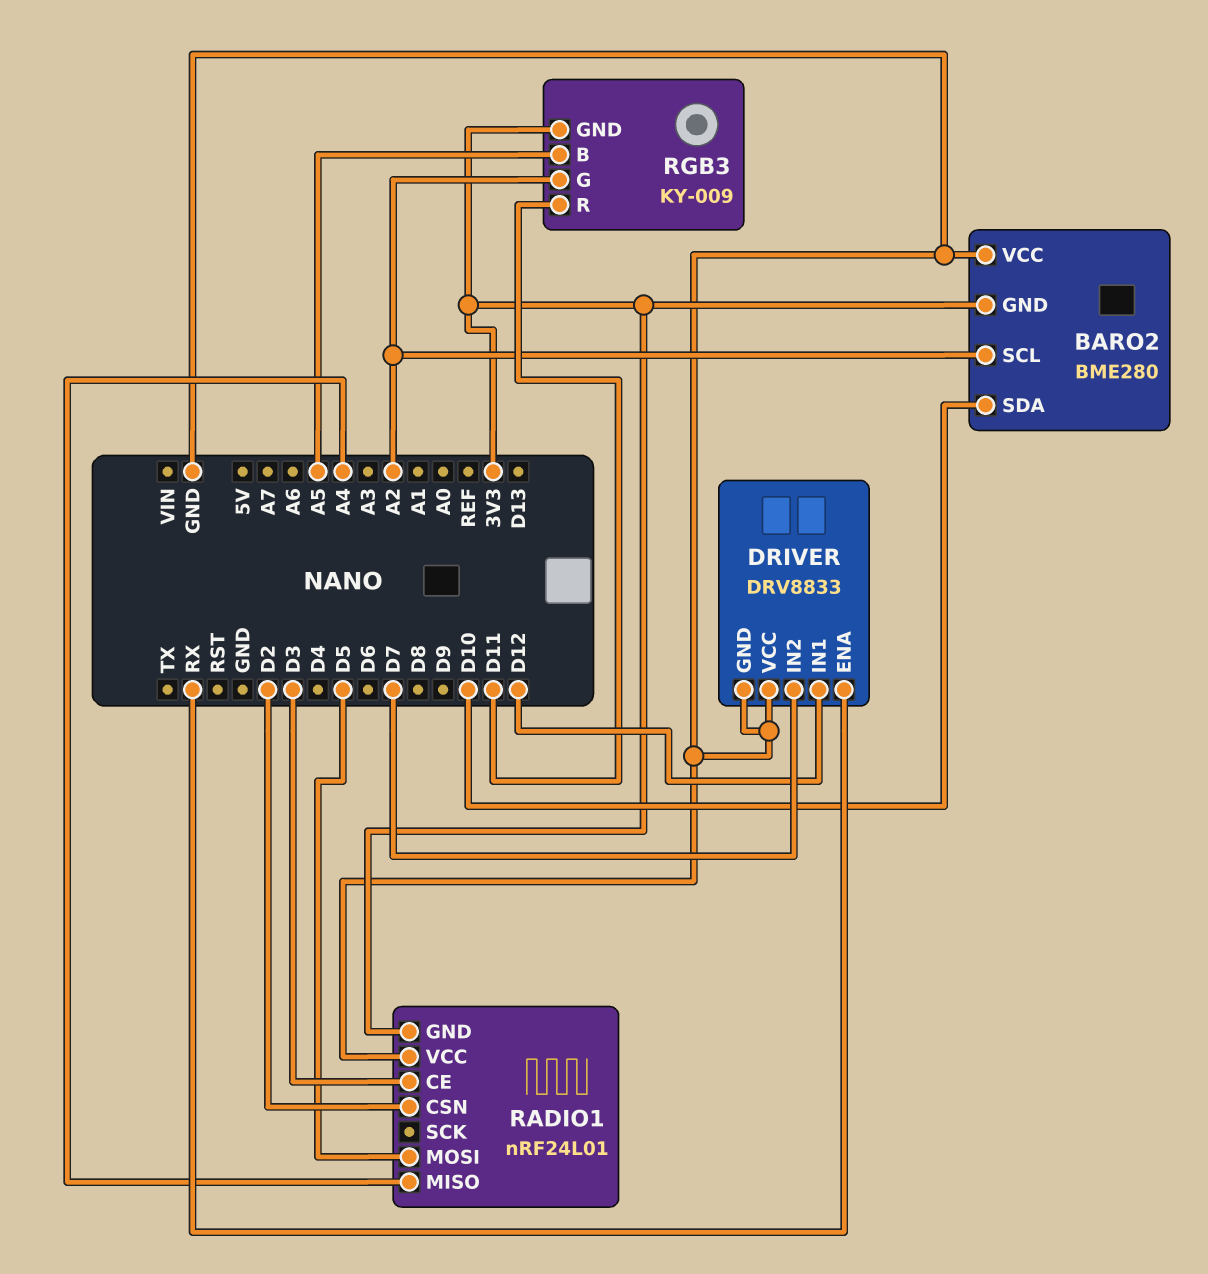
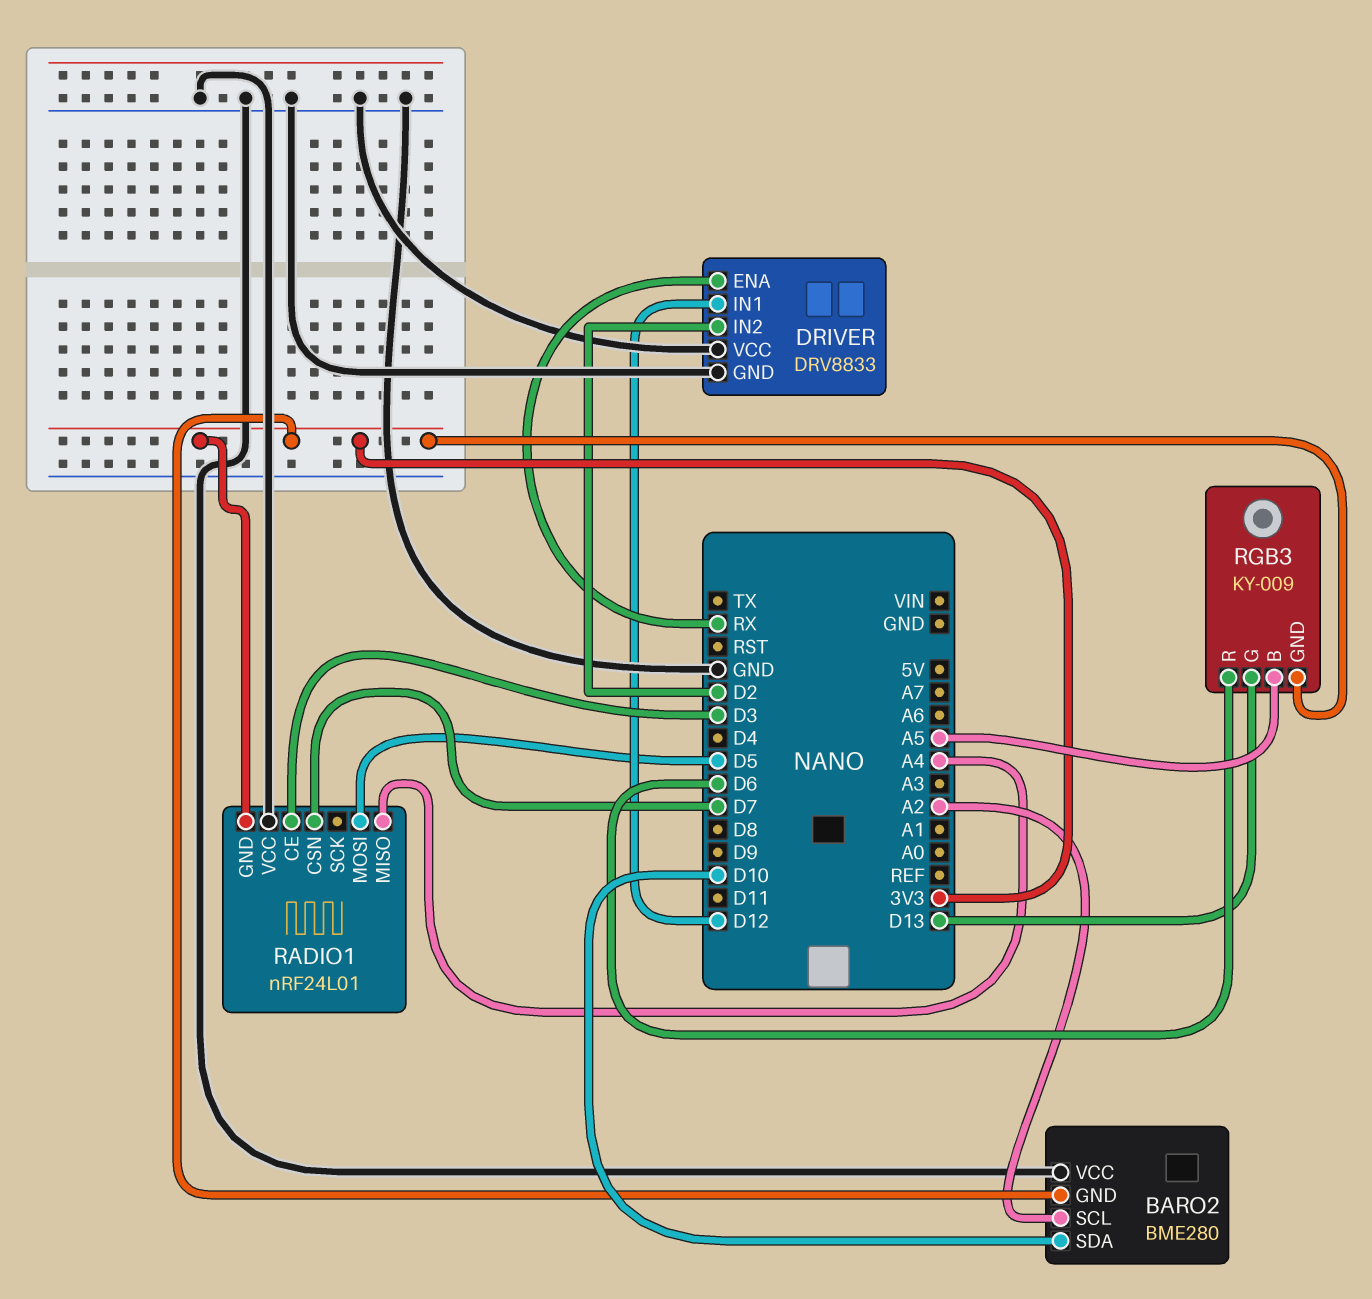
DRIVER pin IN2: D7 -> D2
RADIO1 pin CSN: D2 -> D7
RGB3 pin G: A2 -> D13
RGB3 pin R: D11 -> D6

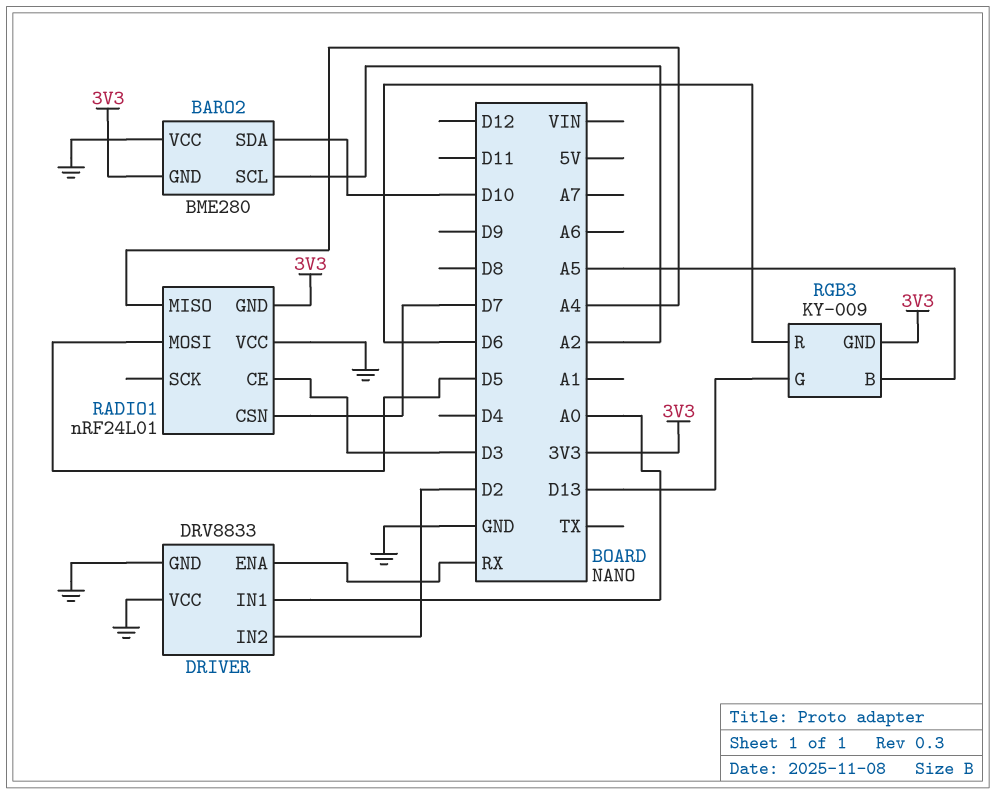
DRIVER pin IN1: D12 -> A0

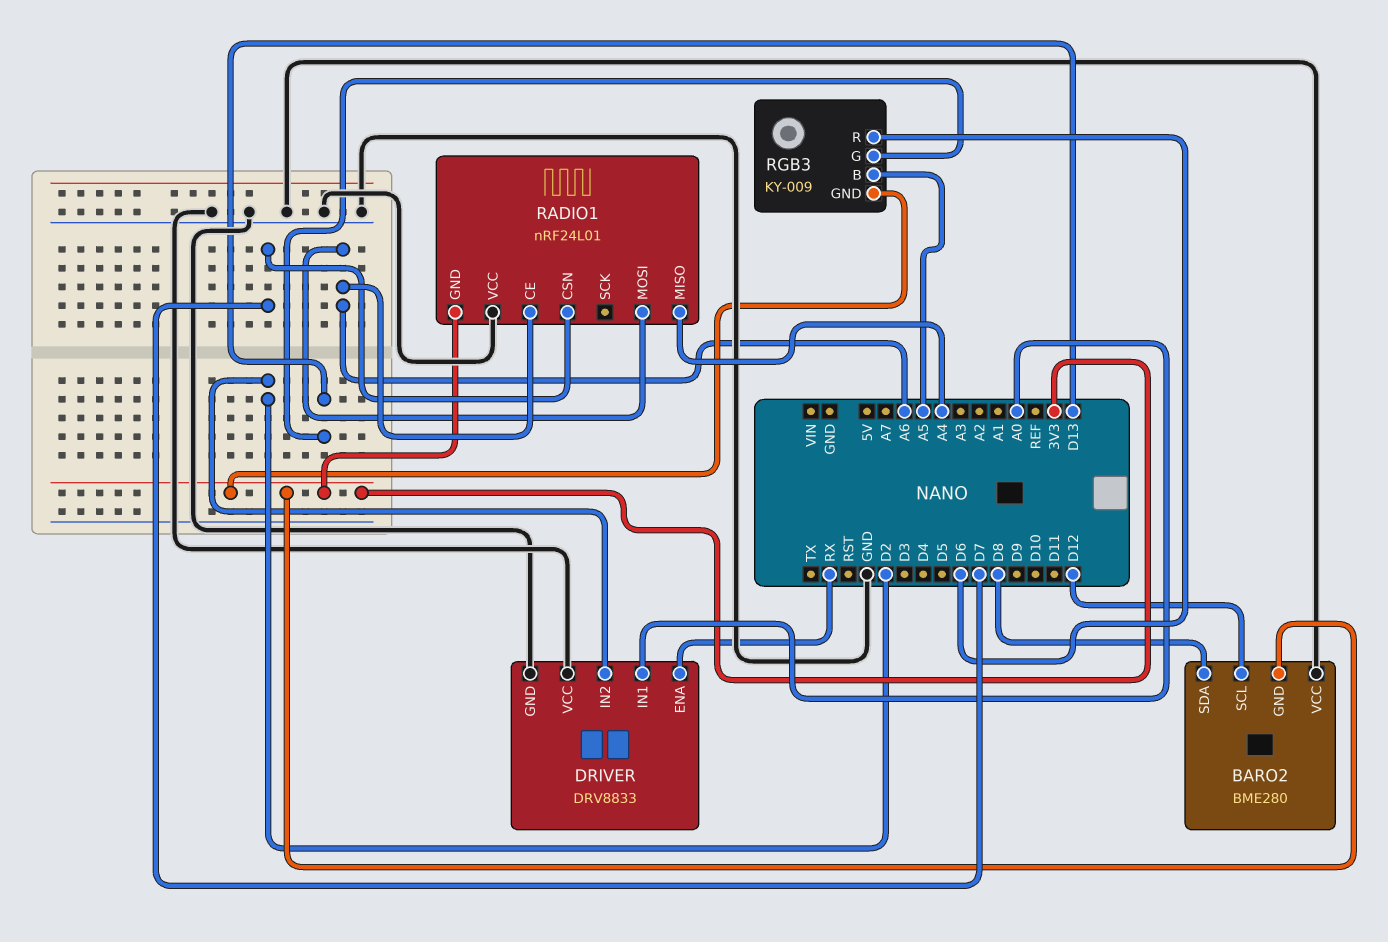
BARO2 pin SCL: A2 -> D12
BARO2 pin SDA: D10 -> D8
RADIO1 pin CE: D3 -> A6
RADIO1 pin MOSI: D5 -> A6

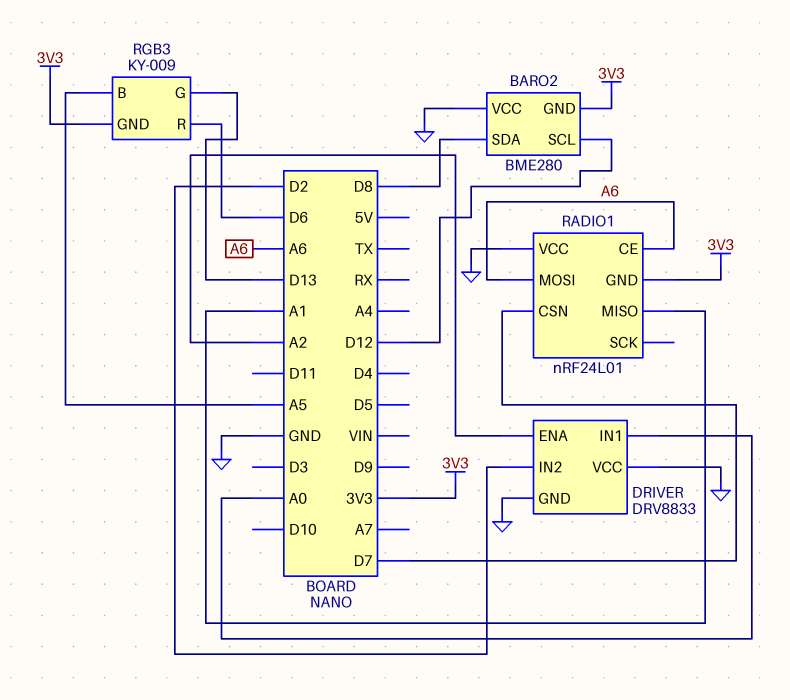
DRIVER pin ENA: RX -> A2
RADIO1 pin MISO: A4 -> A1

